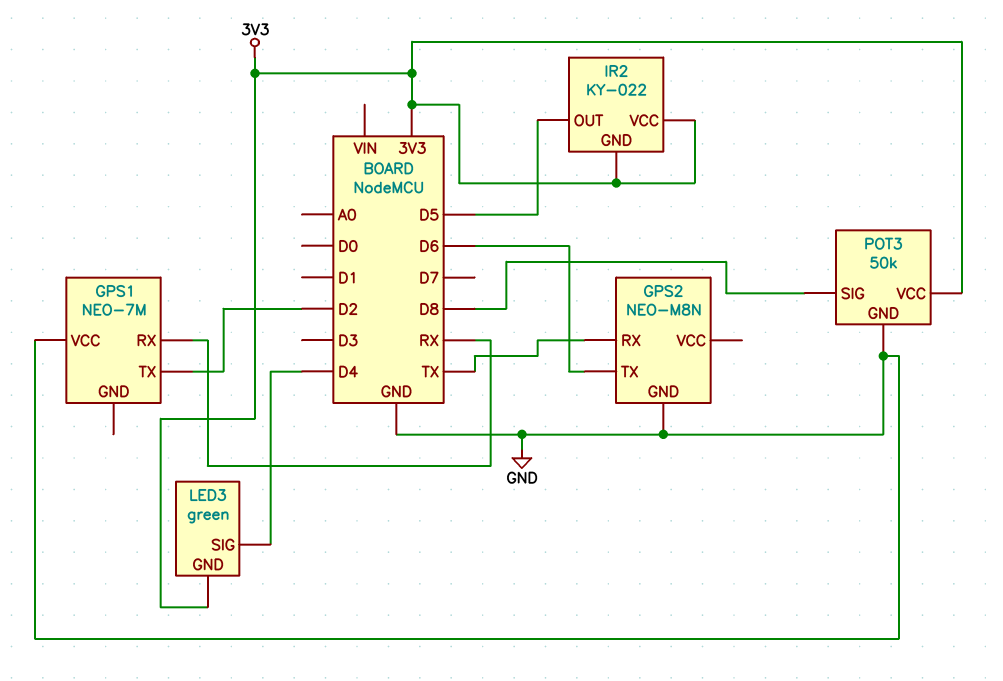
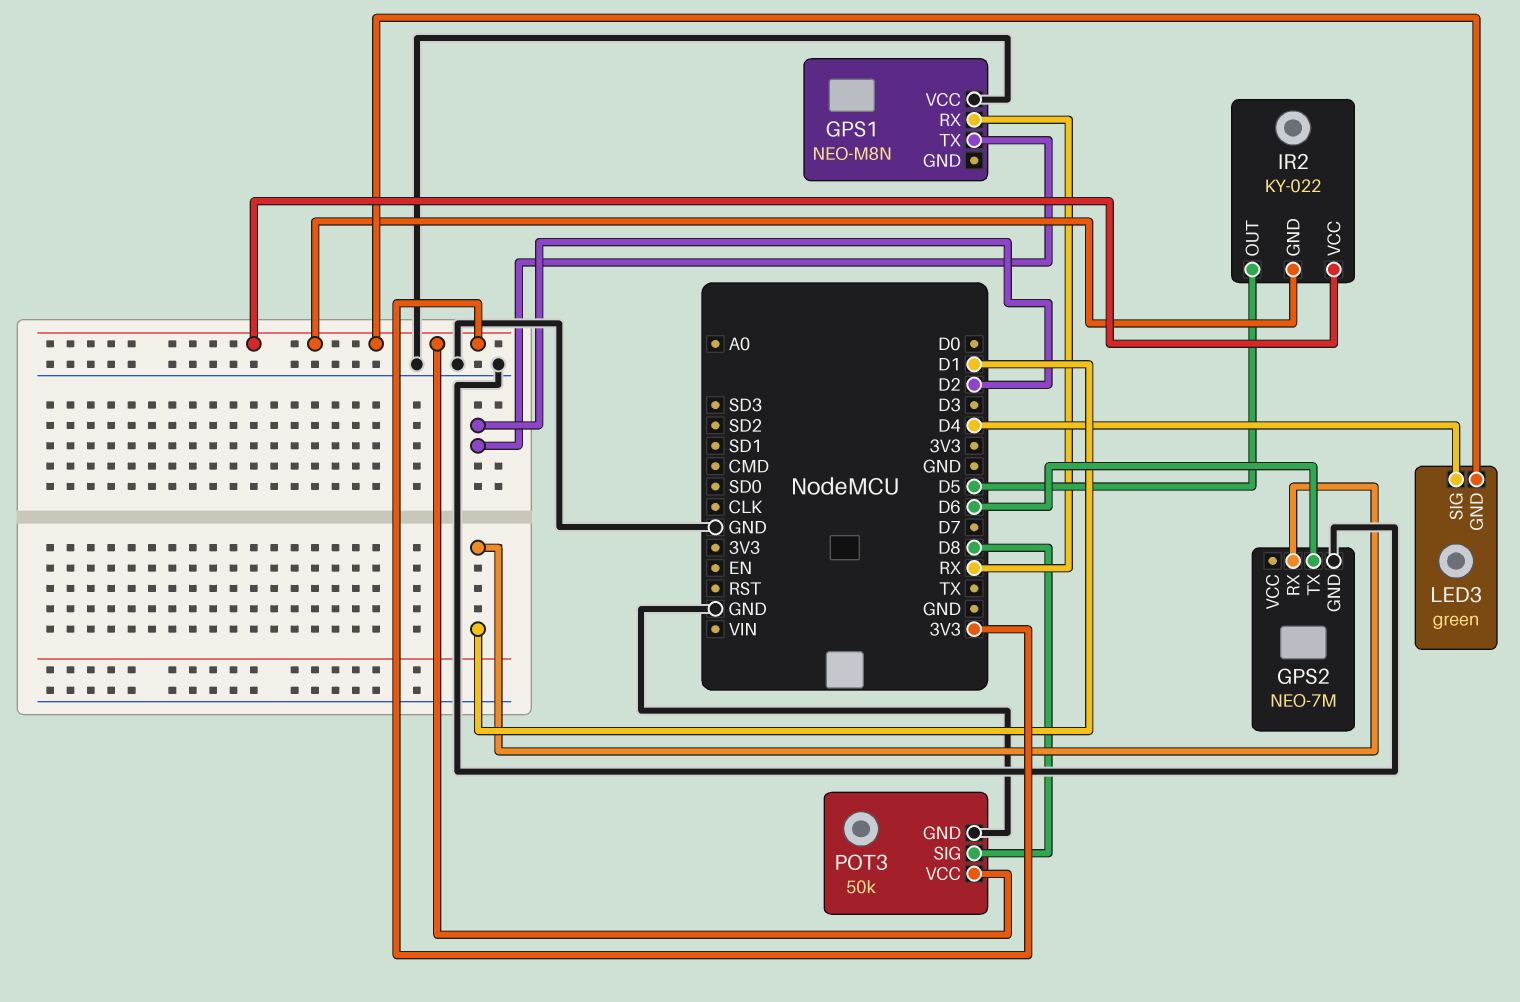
GPS1: NEO-7M -> NEO-M8N
GPS2: NEO-M8N -> NEO-7M
GPS2 pin RX: TX -> D1

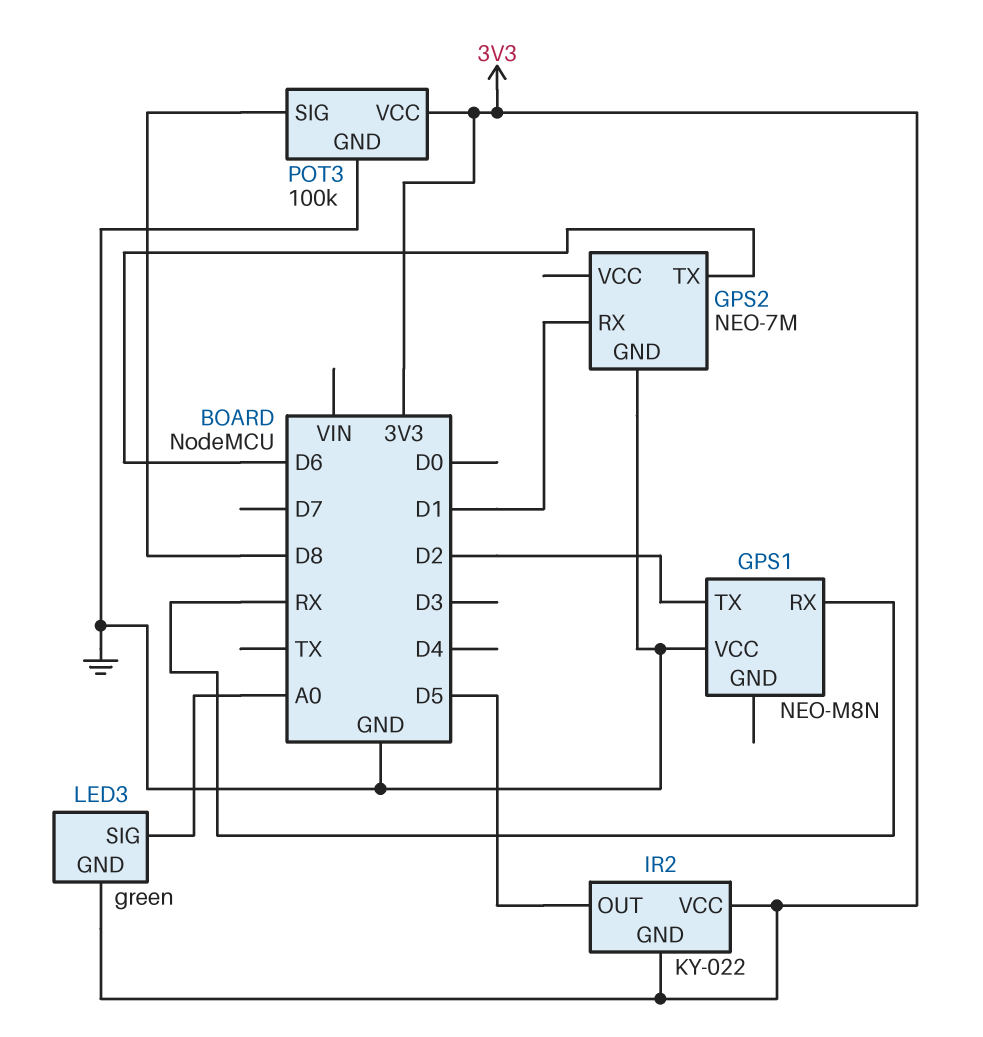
LED3 pin SIG: D4 -> A0
POT3: 50k -> 100k

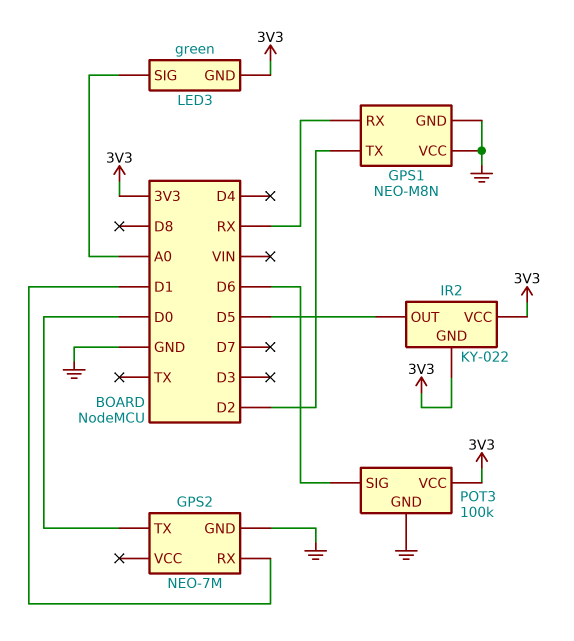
GPS1 pin GND: none -> GND
GPS2 pin TX: D6 -> D0
POT3 pin SIG: D8 -> D6

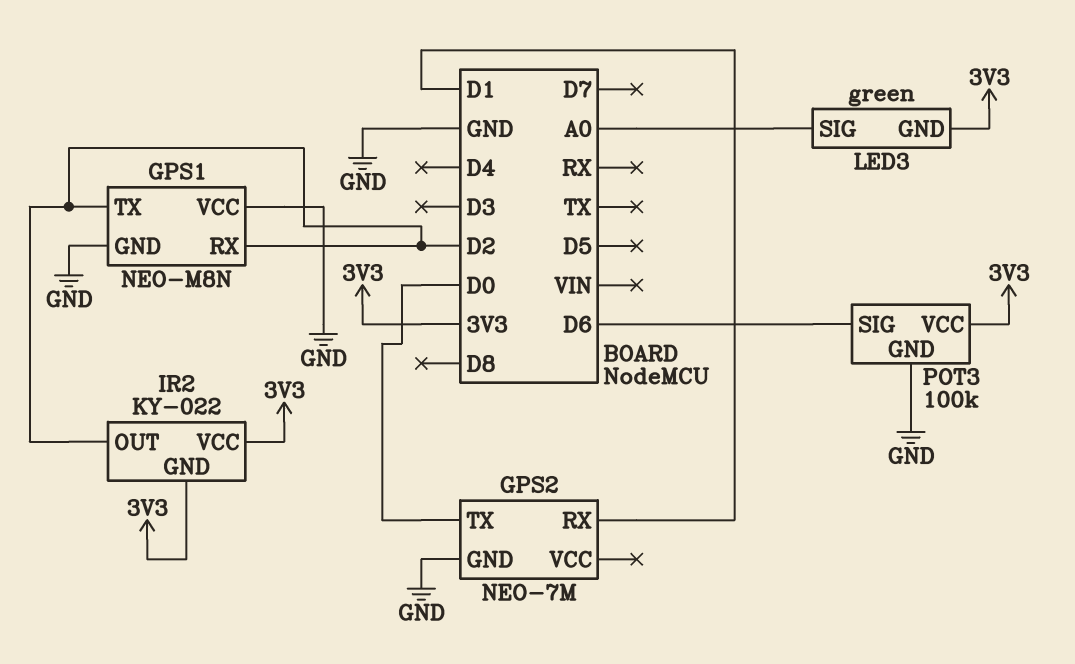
GPS1 pin RX: RX -> D2
IR2 pin OUT: D5 -> D2

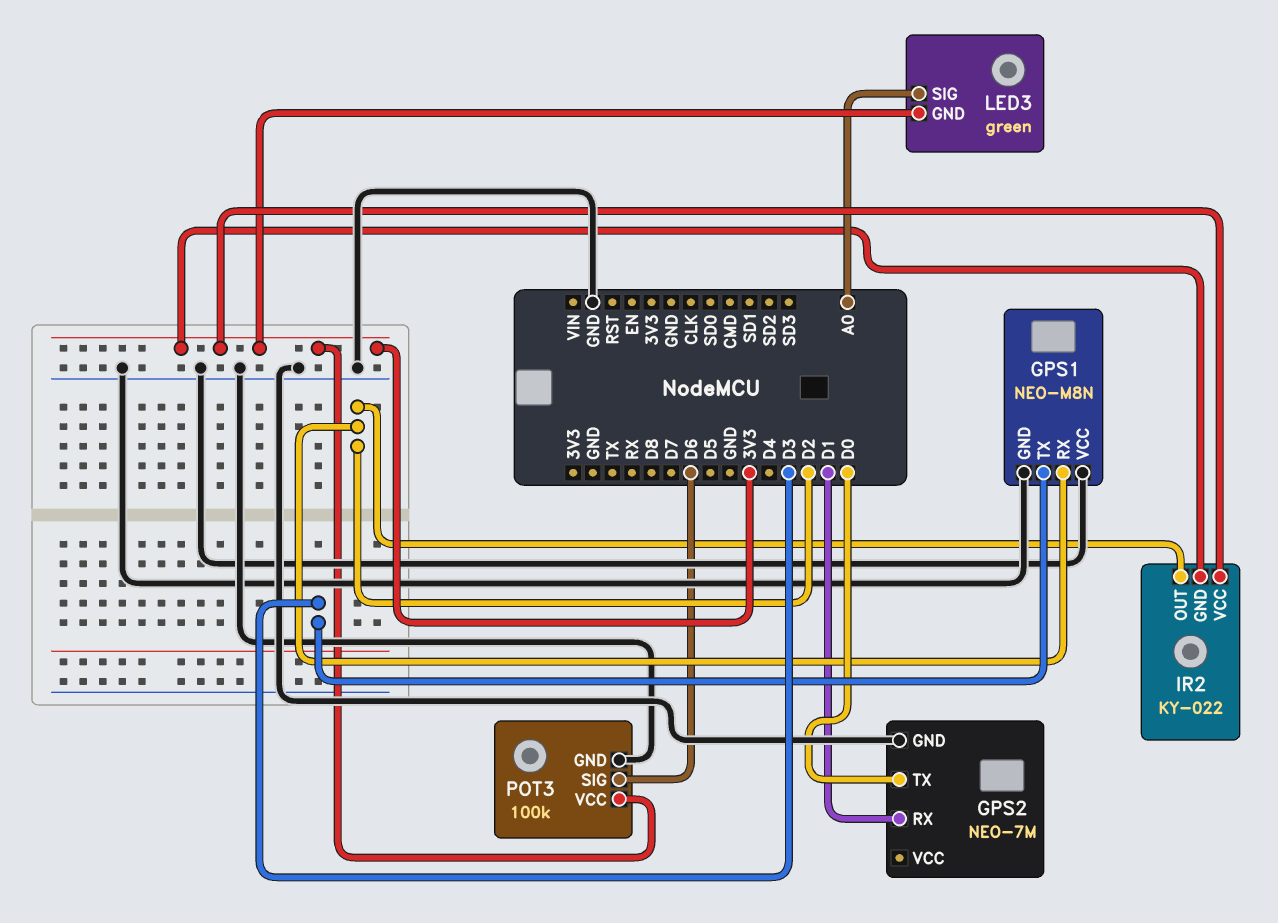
GPS1 pin TX: D2 -> D3

